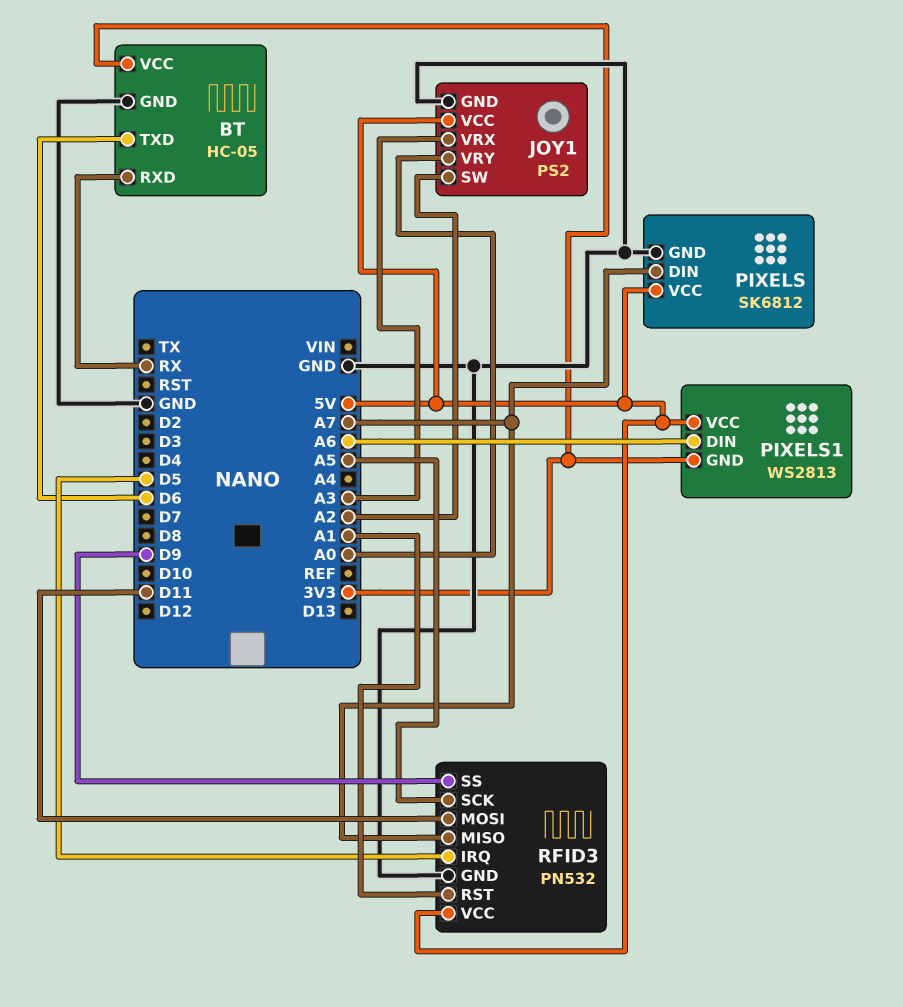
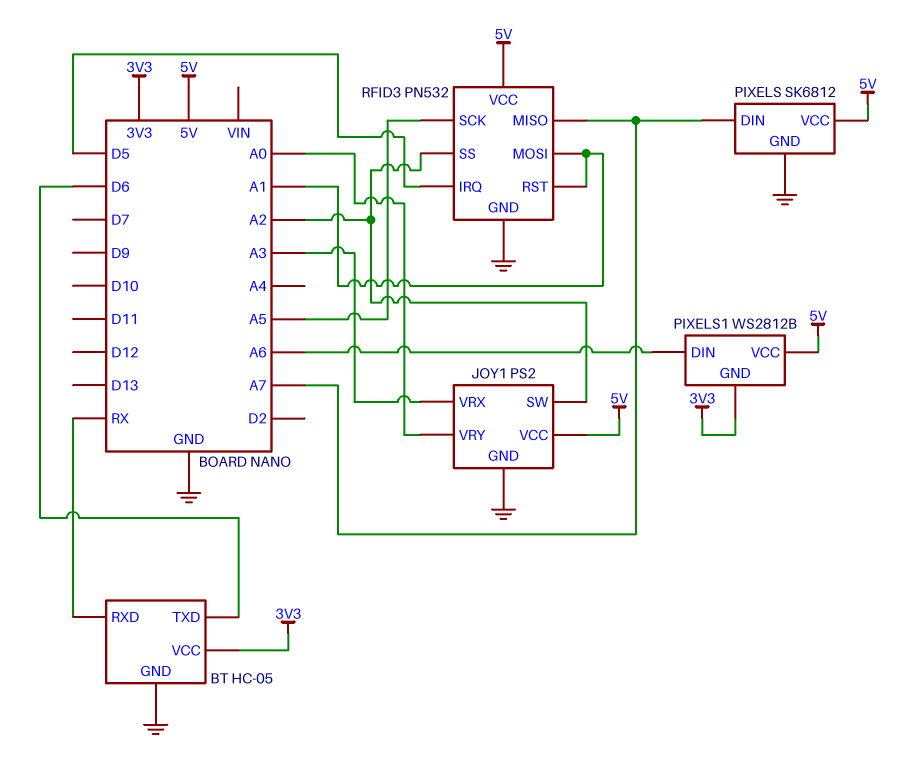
PIXELS1: WS2813 -> WS2812B
RFID3 pin MOSI: D11 -> A1
RFID3 pin SS: D9 -> A2

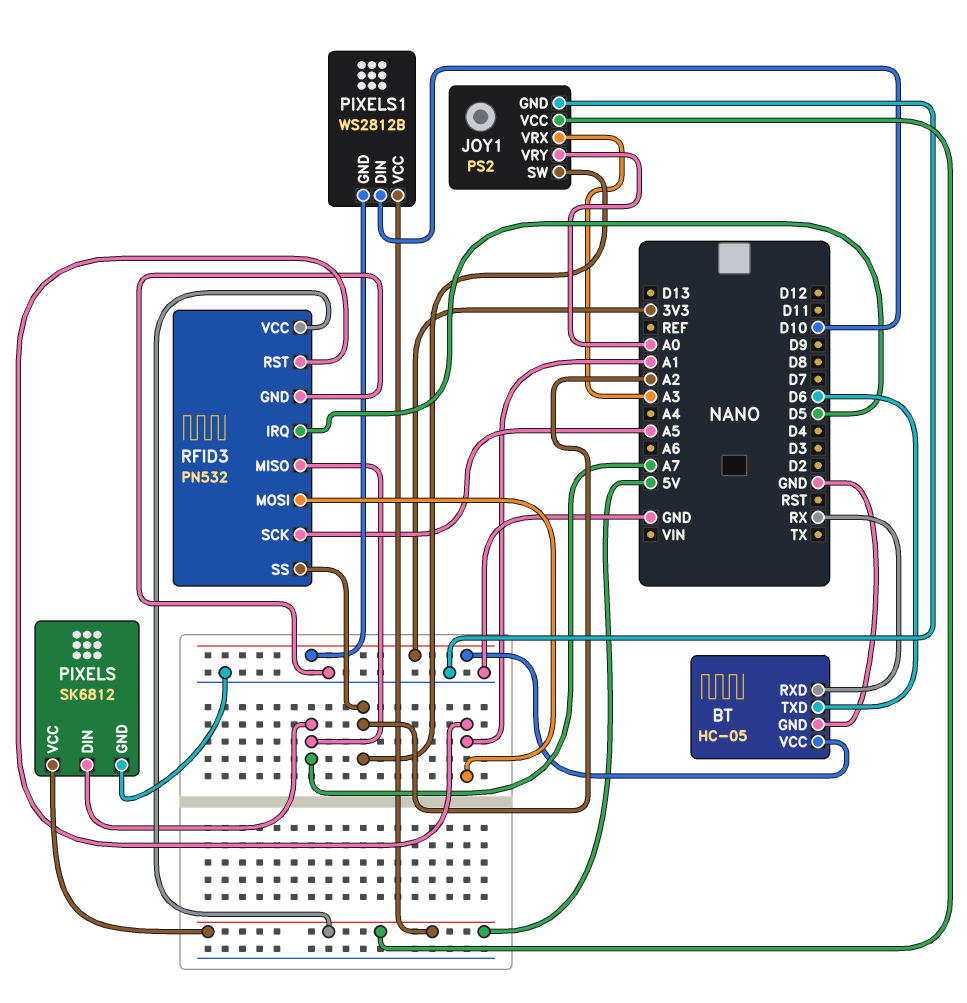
PIXELS1 pin DIN: A6 -> D10

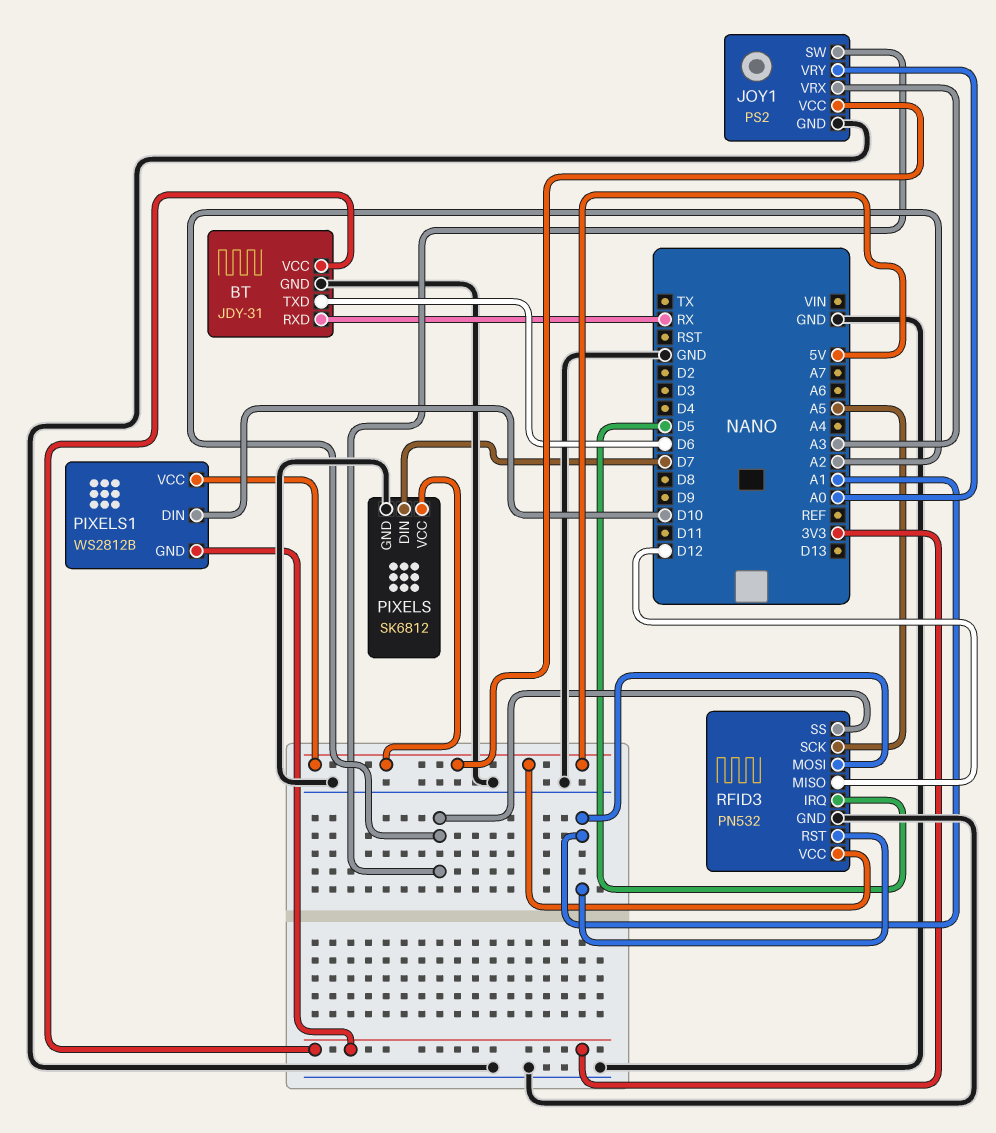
BT: HC-05 -> JDY-31
PIXELS pin DIN: A7 -> D7
RFID3 pin MISO: A7 -> D12

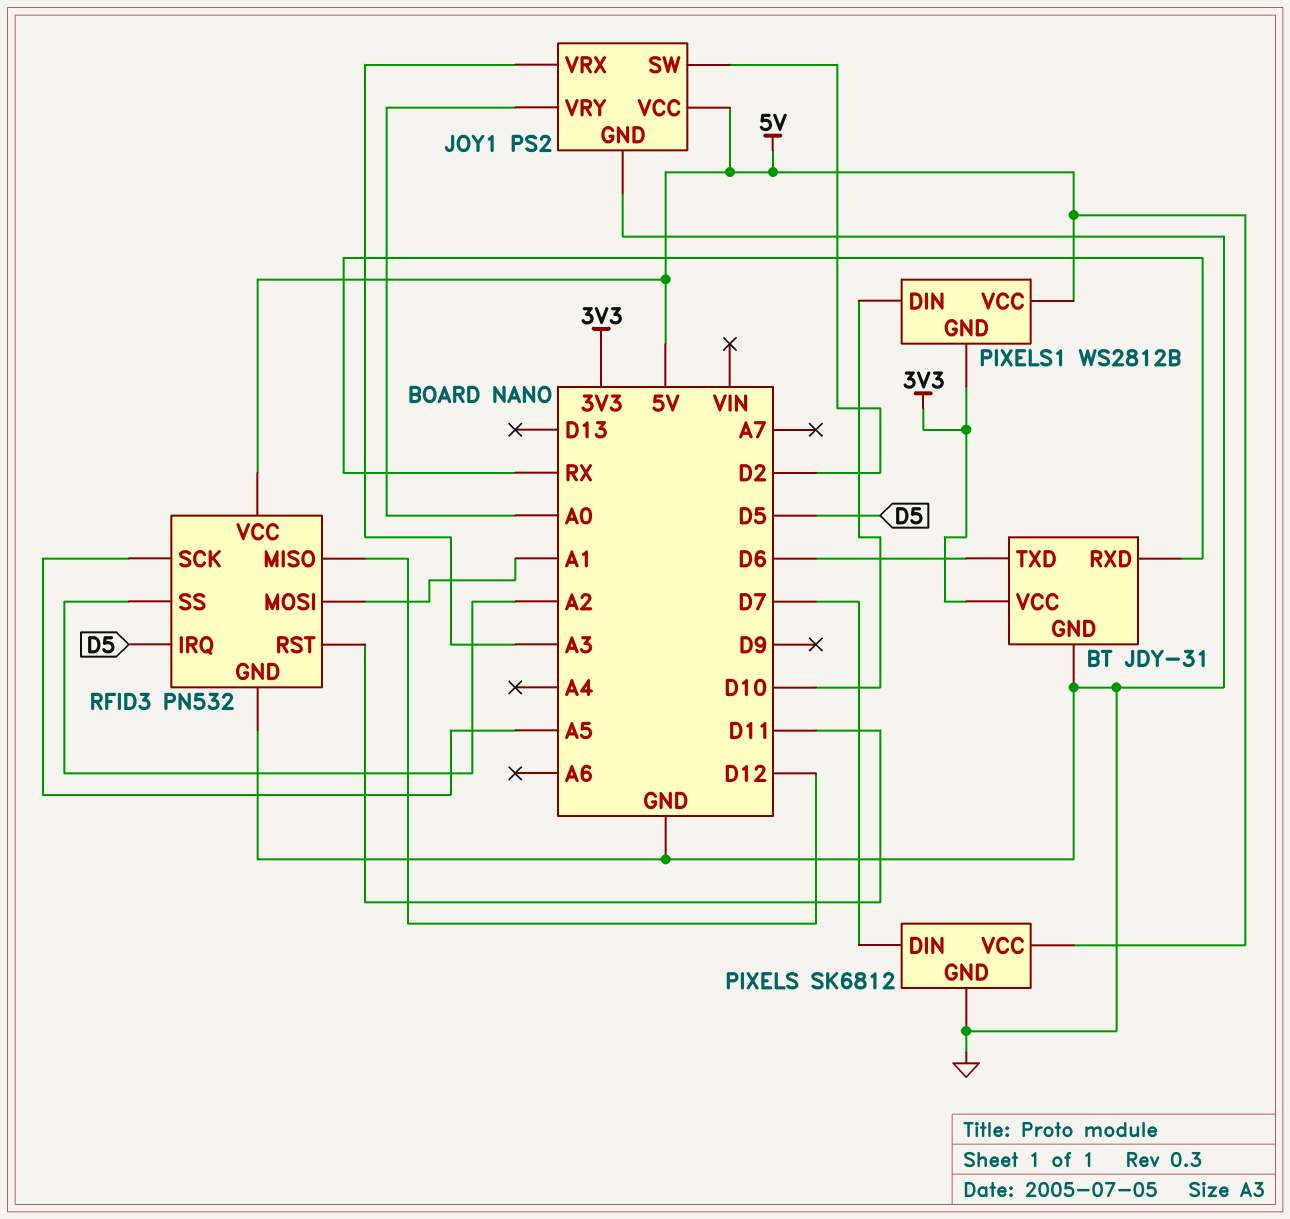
JOY1 pin SW: A2 -> D2
RFID3 pin RST: A1 -> D11

